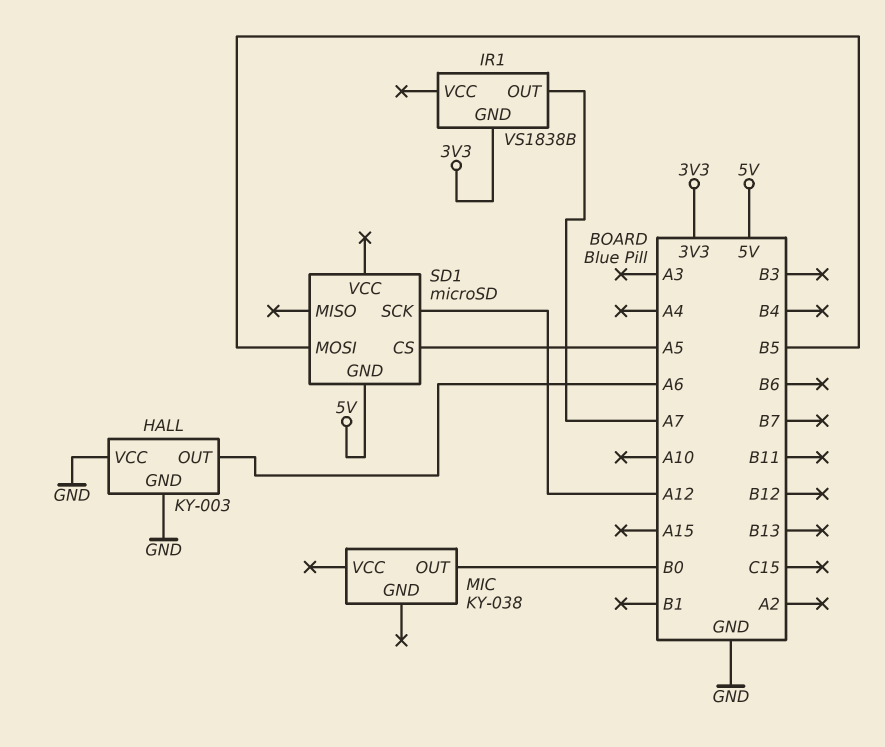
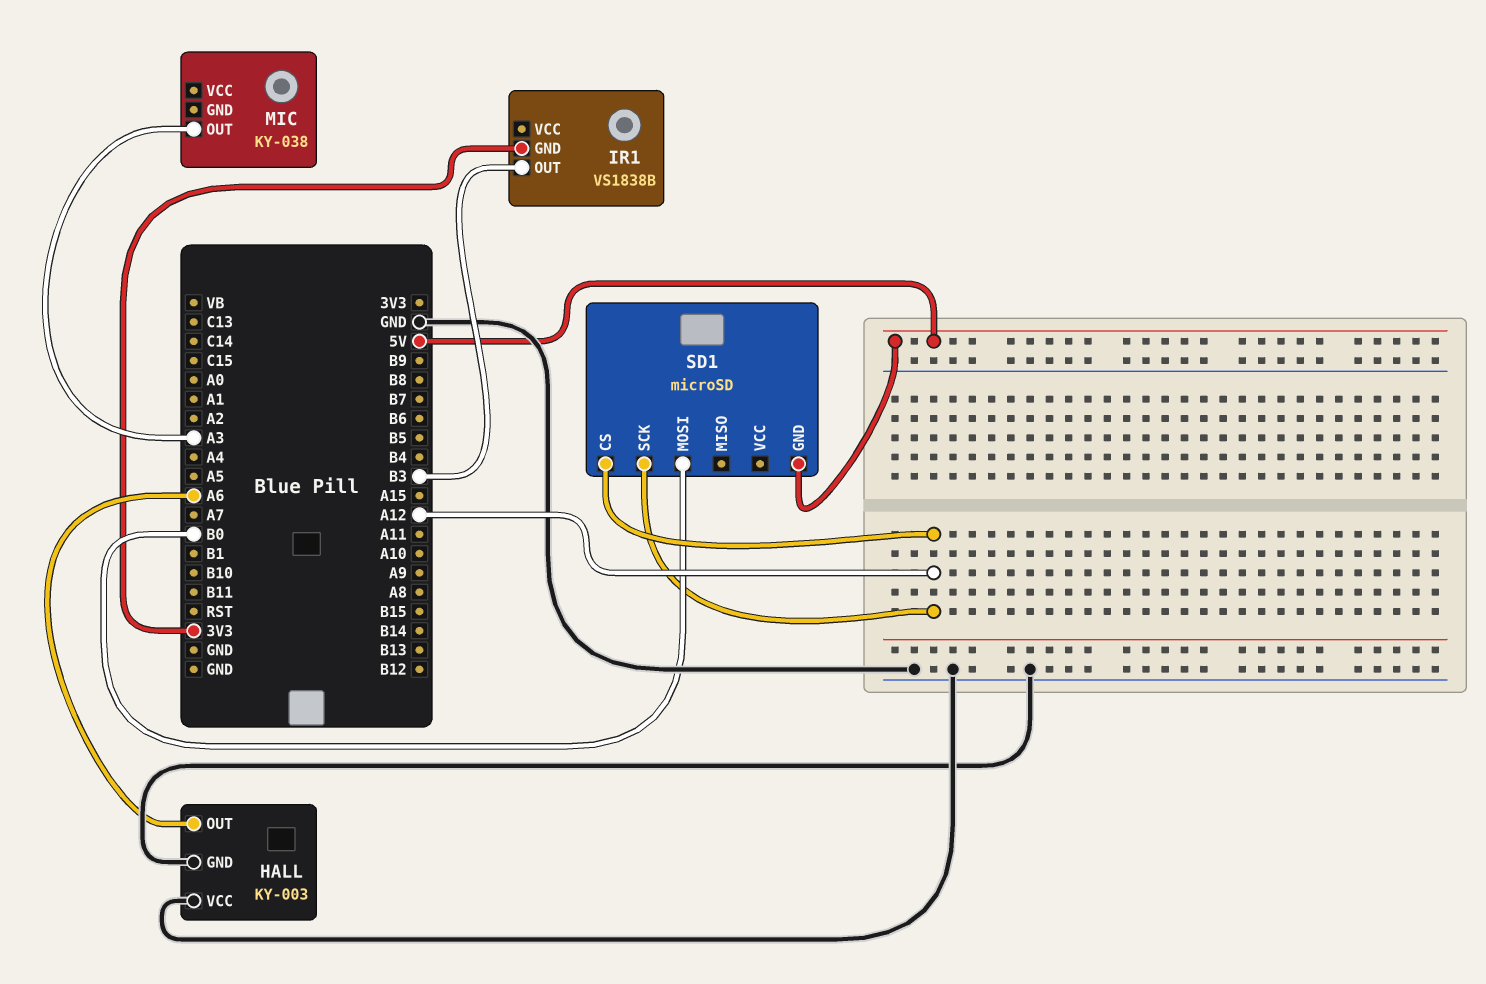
IR1 pin OUT: A7 -> B3
MIC pin OUT: B0 -> A3
SD1 pin CS: A5 -> A12
SD1 pin MOSI: B5 -> B0

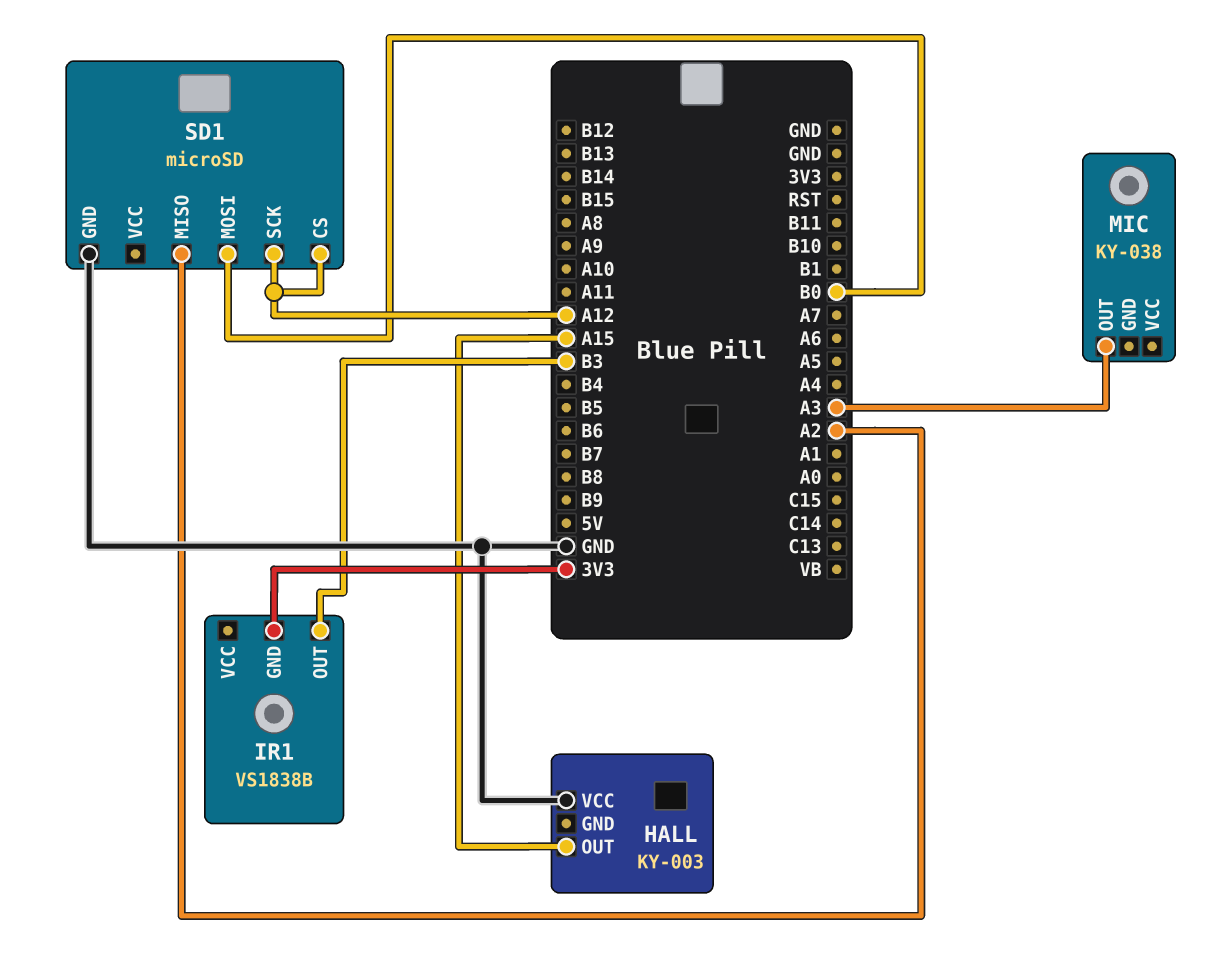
HALL pin GND: GND -> none
HALL pin OUT: A6 -> A15
SD1 pin GND: 5V -> GND
SD1 pin MISO: none -> A2

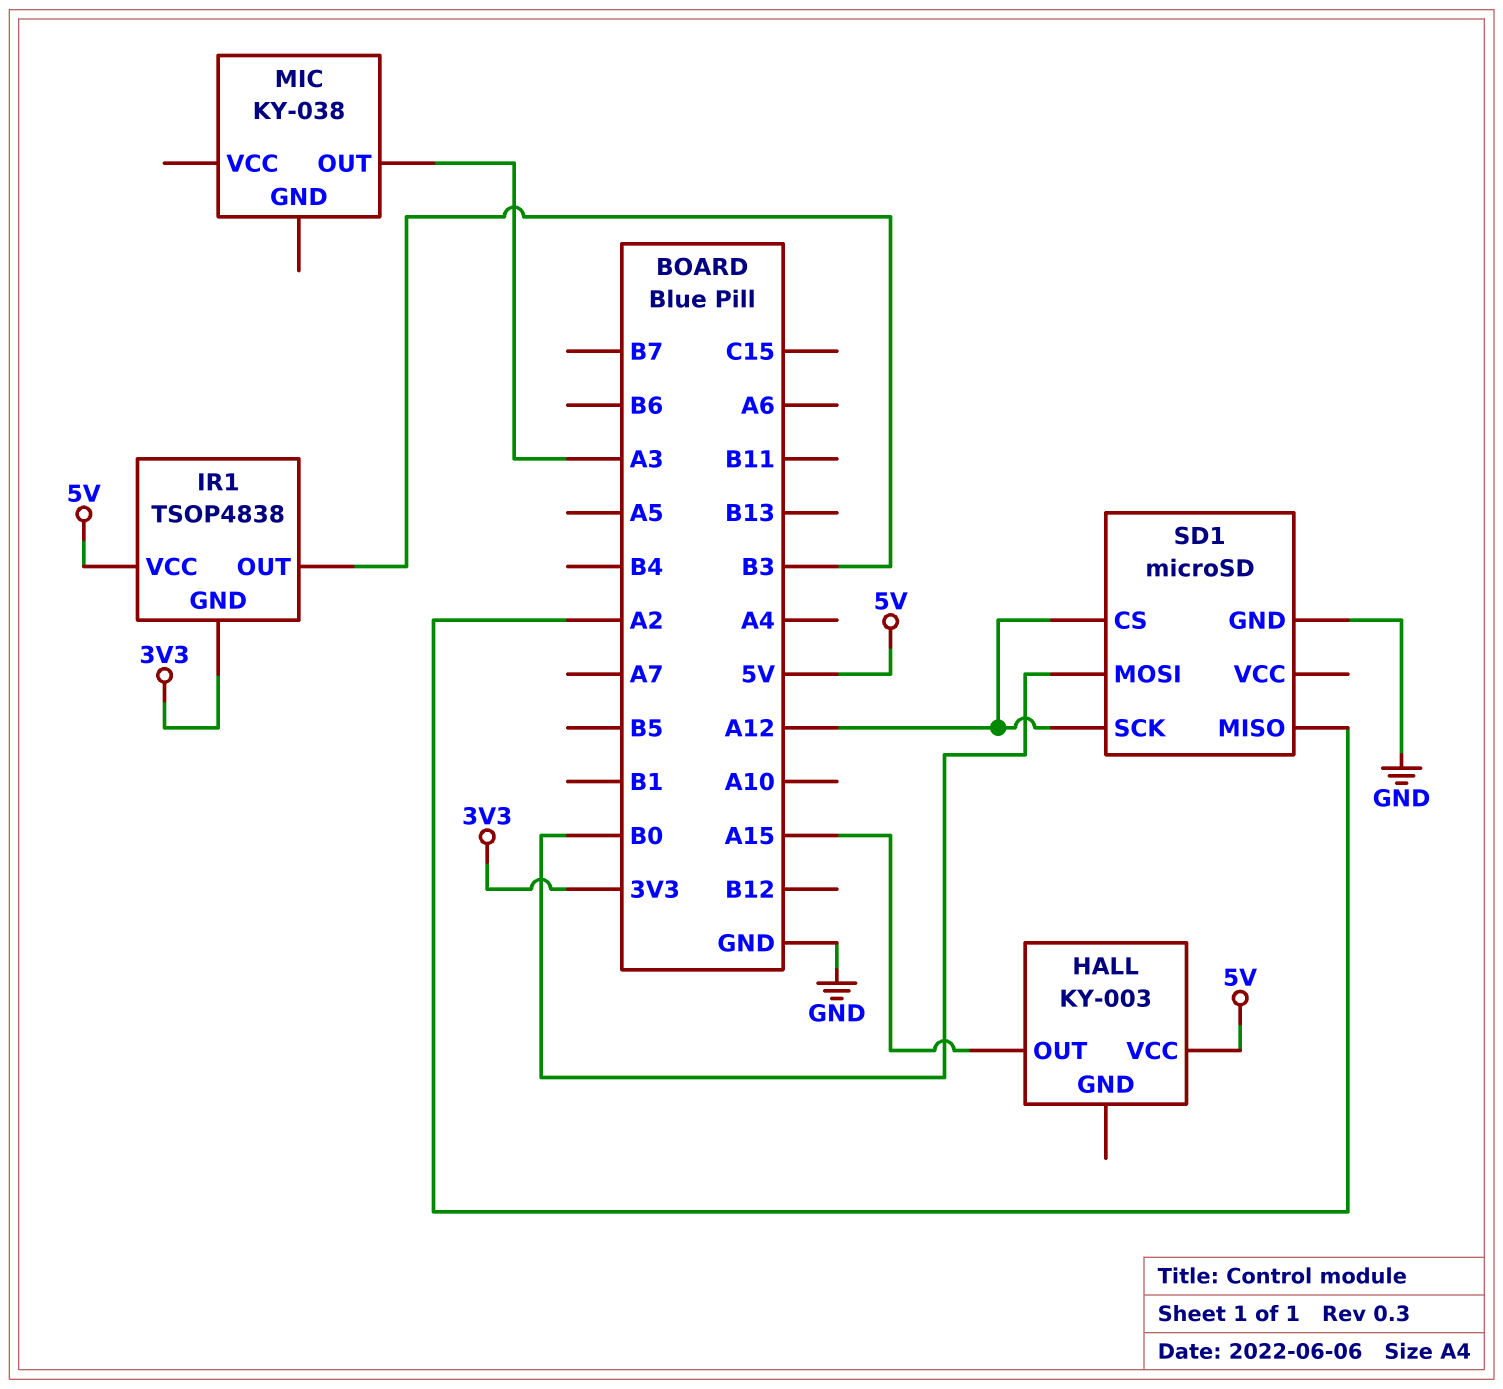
HALL pin VCC: GND -> 5V
IR1: VS1838B -> TSOP4838
IR1 pin VCC: none -> 5V

